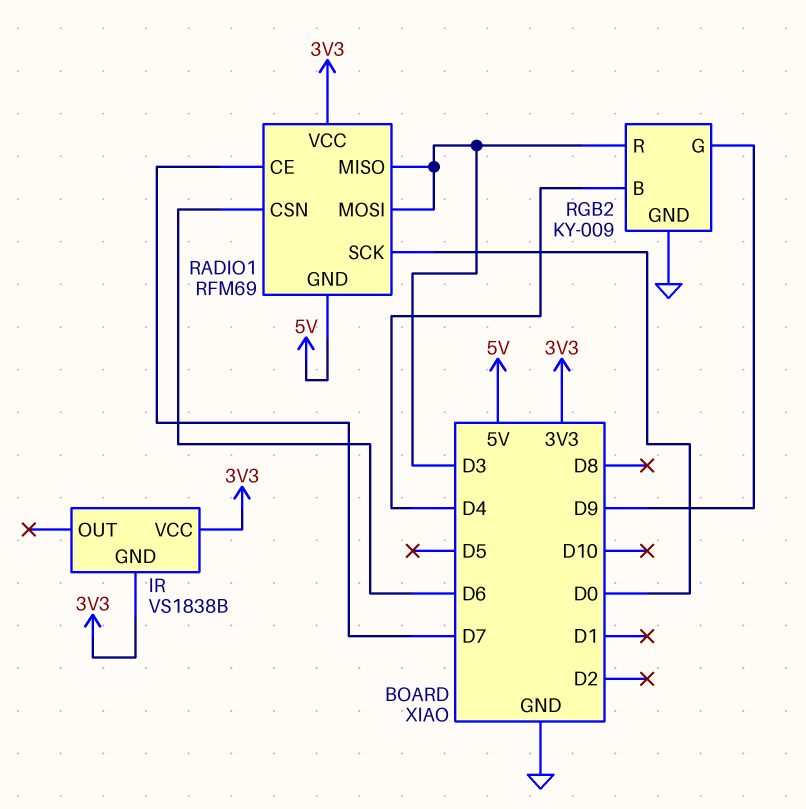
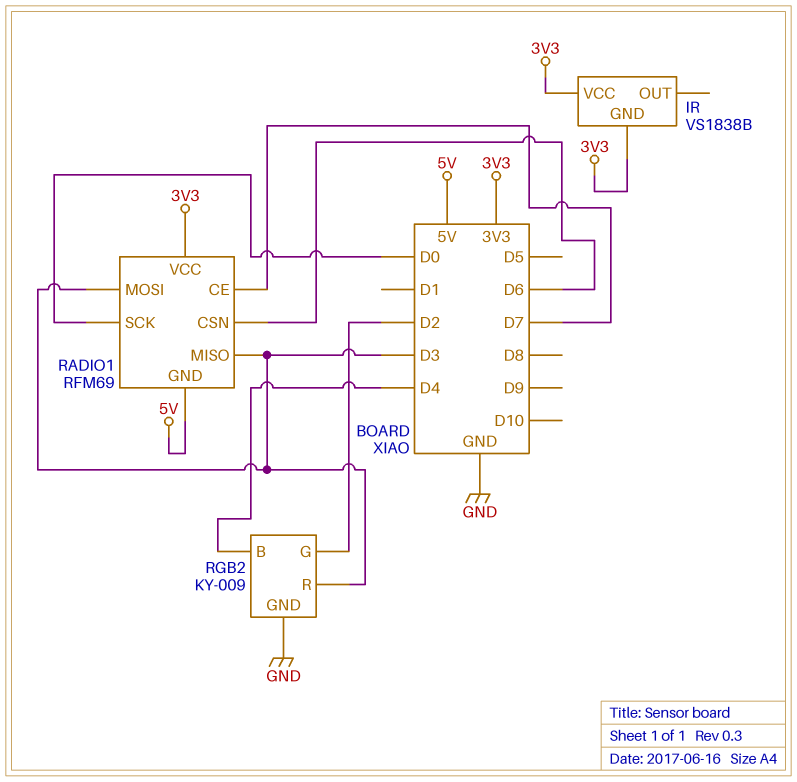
RGB2 pin G: D9 -> D2

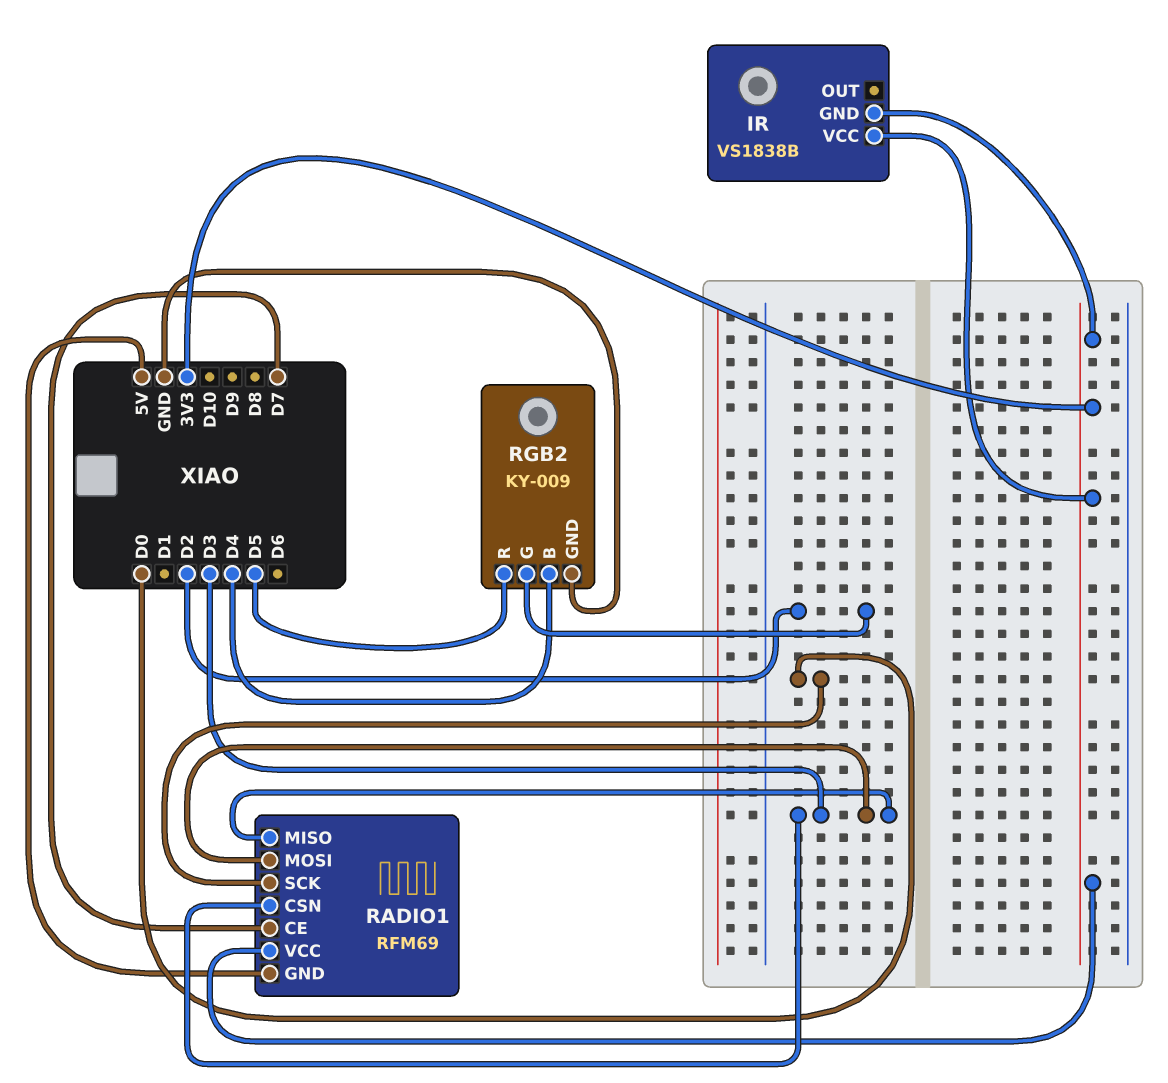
RADIO1 pin CSN: D6 -> D3
RGB2 pin R: D3 -> D5

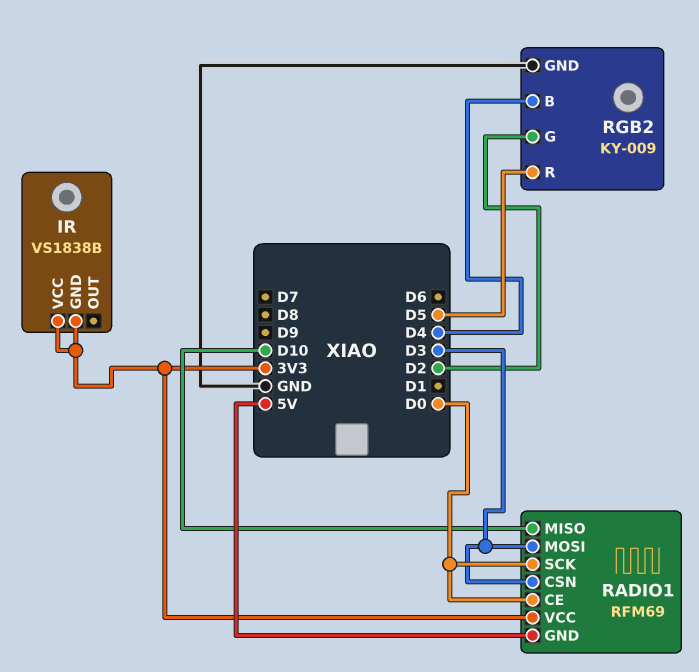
RADIO1 pin CE: D7 -> D0
RADIO1 pin MISO: D3 -> D10

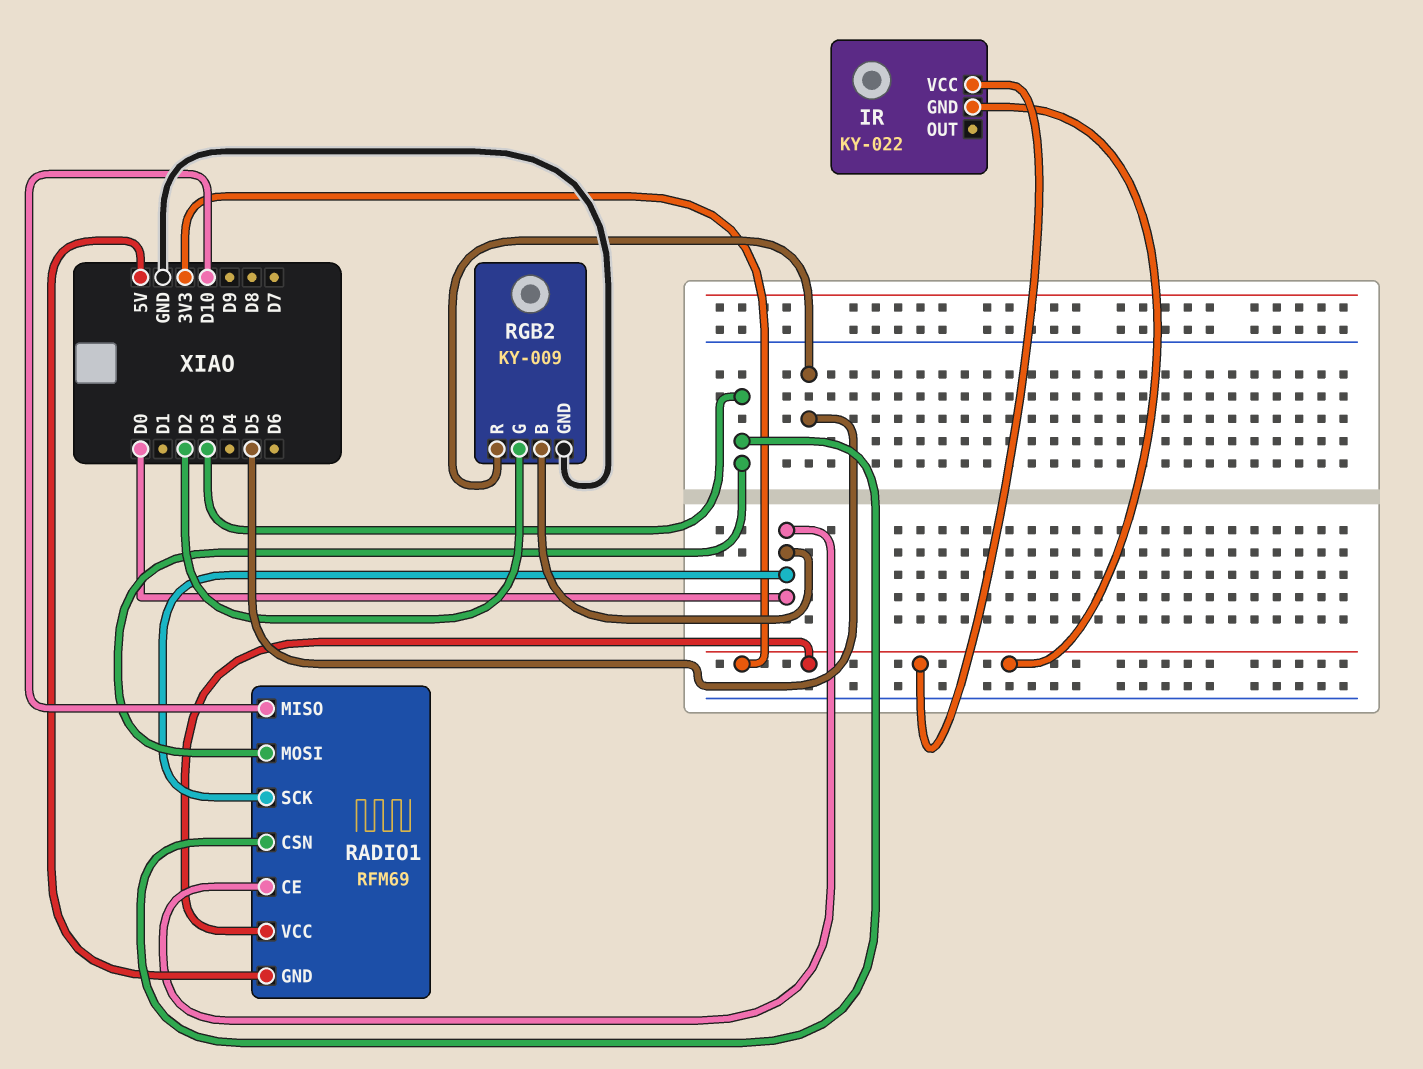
IR: VS1838B -> KY-022
RGB2 pin B: D4 -> D0

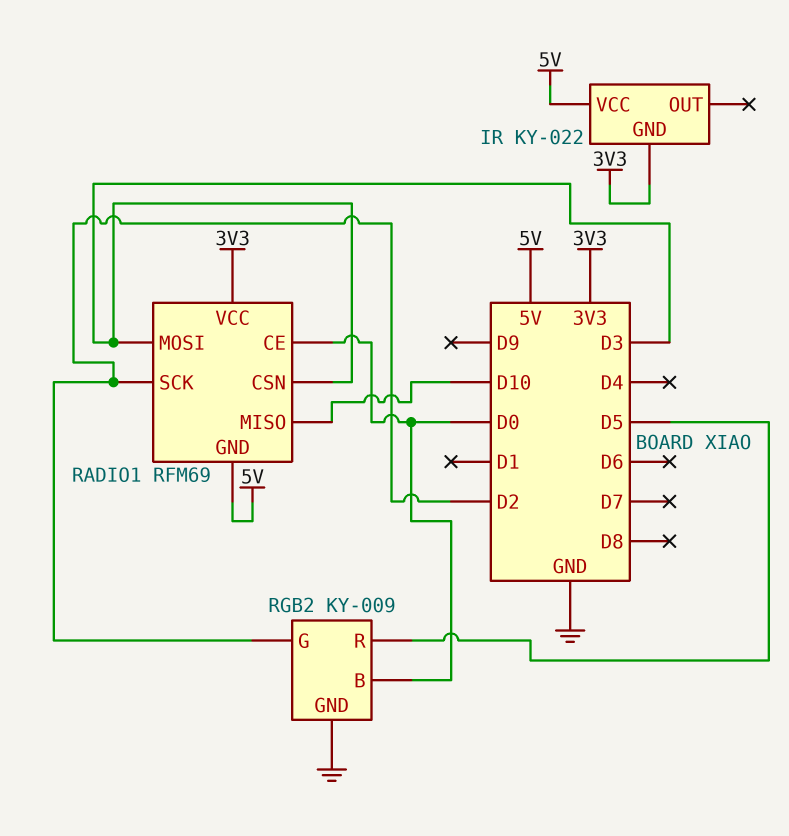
IR pin VCC: 3V3 -> 5V
RADIO1 pin SCK: D0 -> D2

